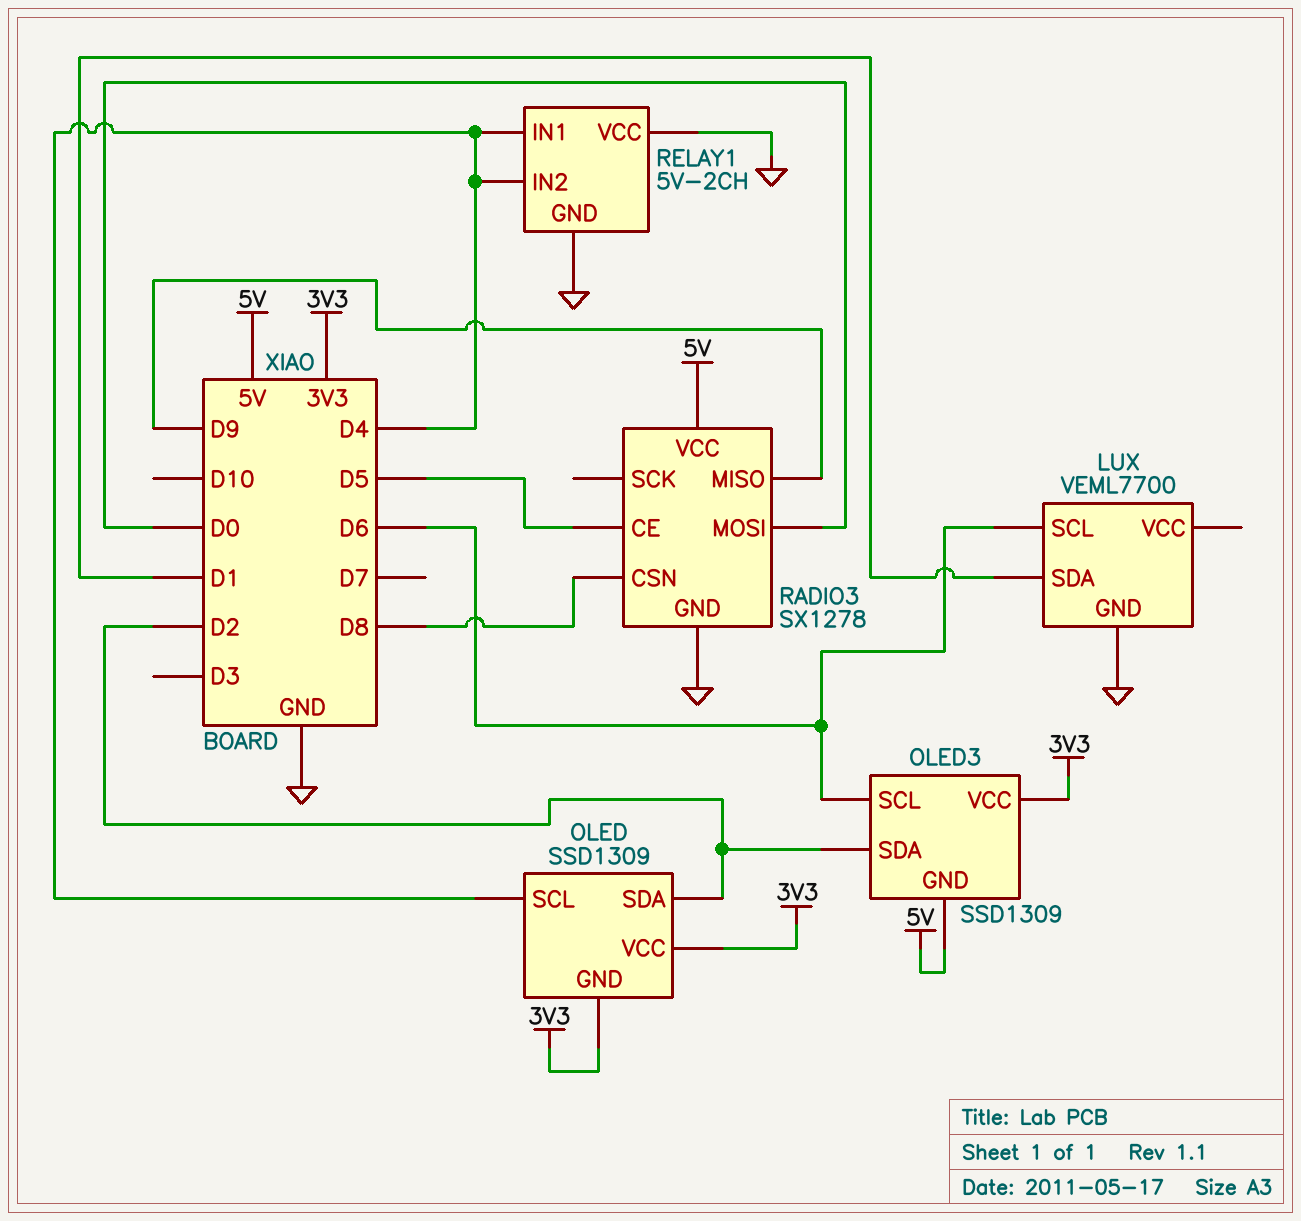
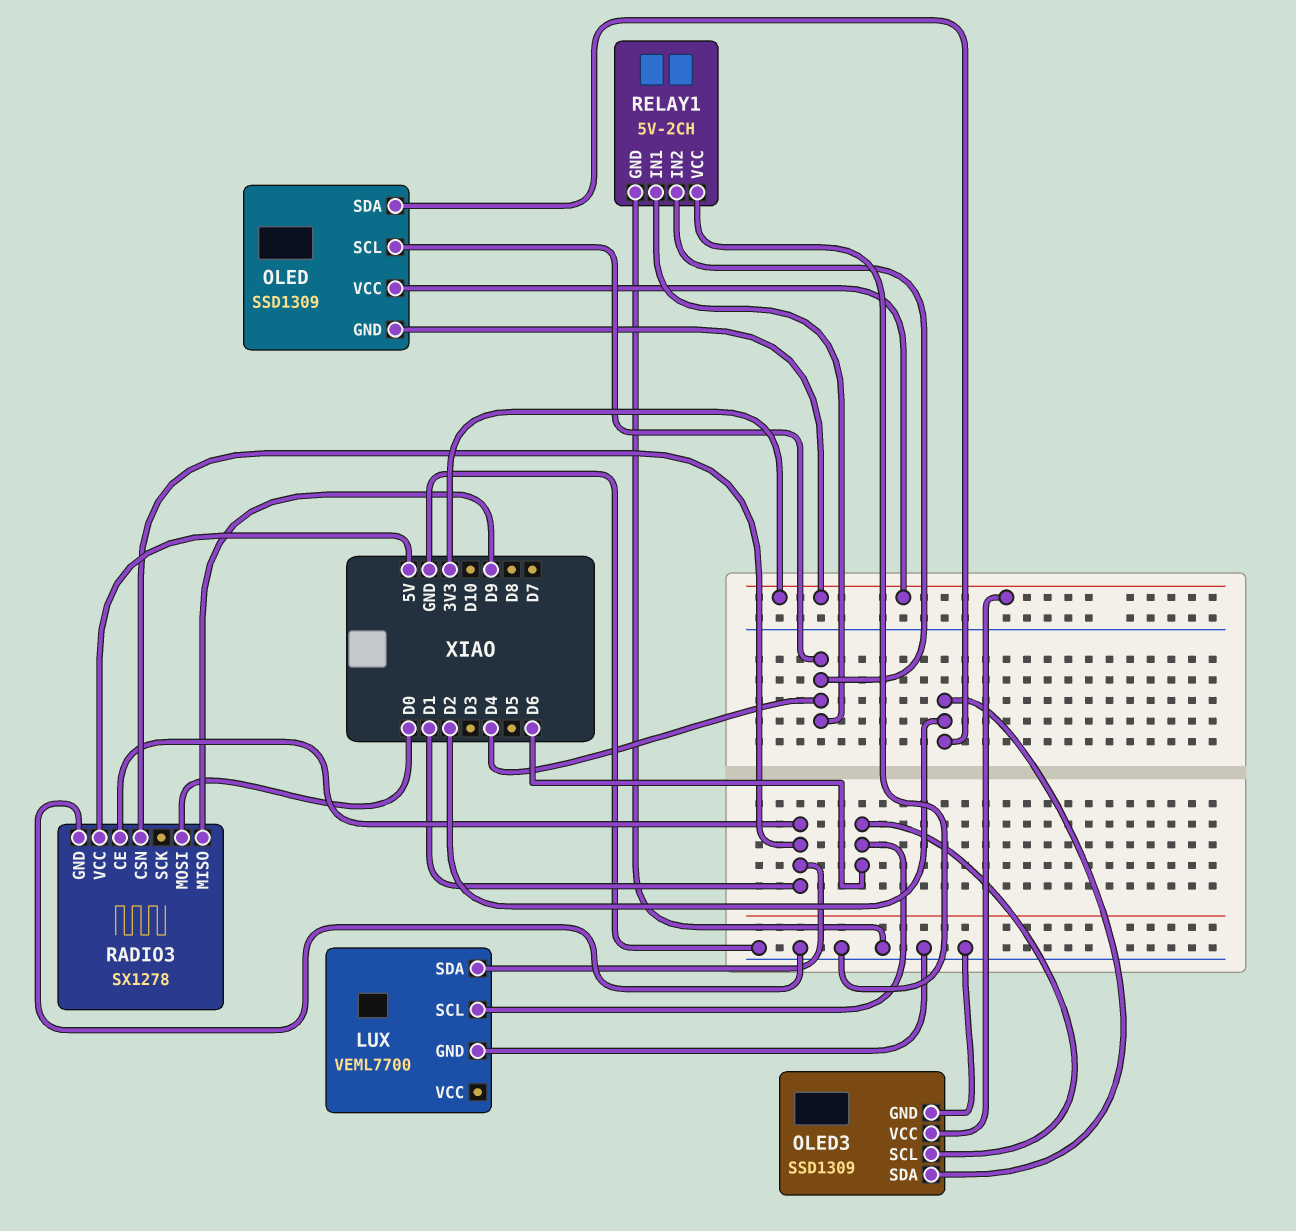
OLED3 pin GND: 5V -> GND
RADIO3 pin CE: D5 -> D1
RADIO3 pin CSN: D8 -> D1

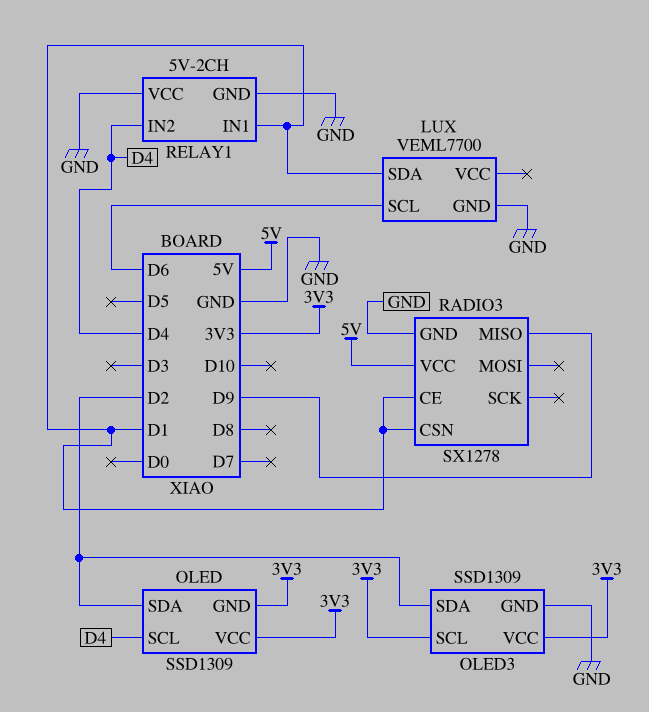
OLED3 pin SCL: D6 -> 3V3
RADIO3 pin MOSI: D0 -> none
RELAY1 pin IN1: D4 -> D1

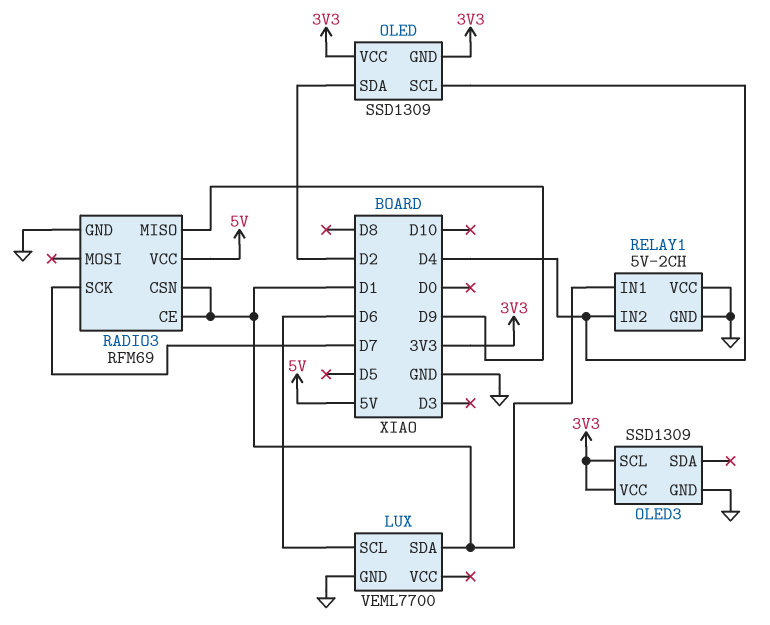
OLED3 pin SDA: D2 -> none
RADIO3: SX1278 -> RFM69
RADIO3 pin SCK: none -> D7

